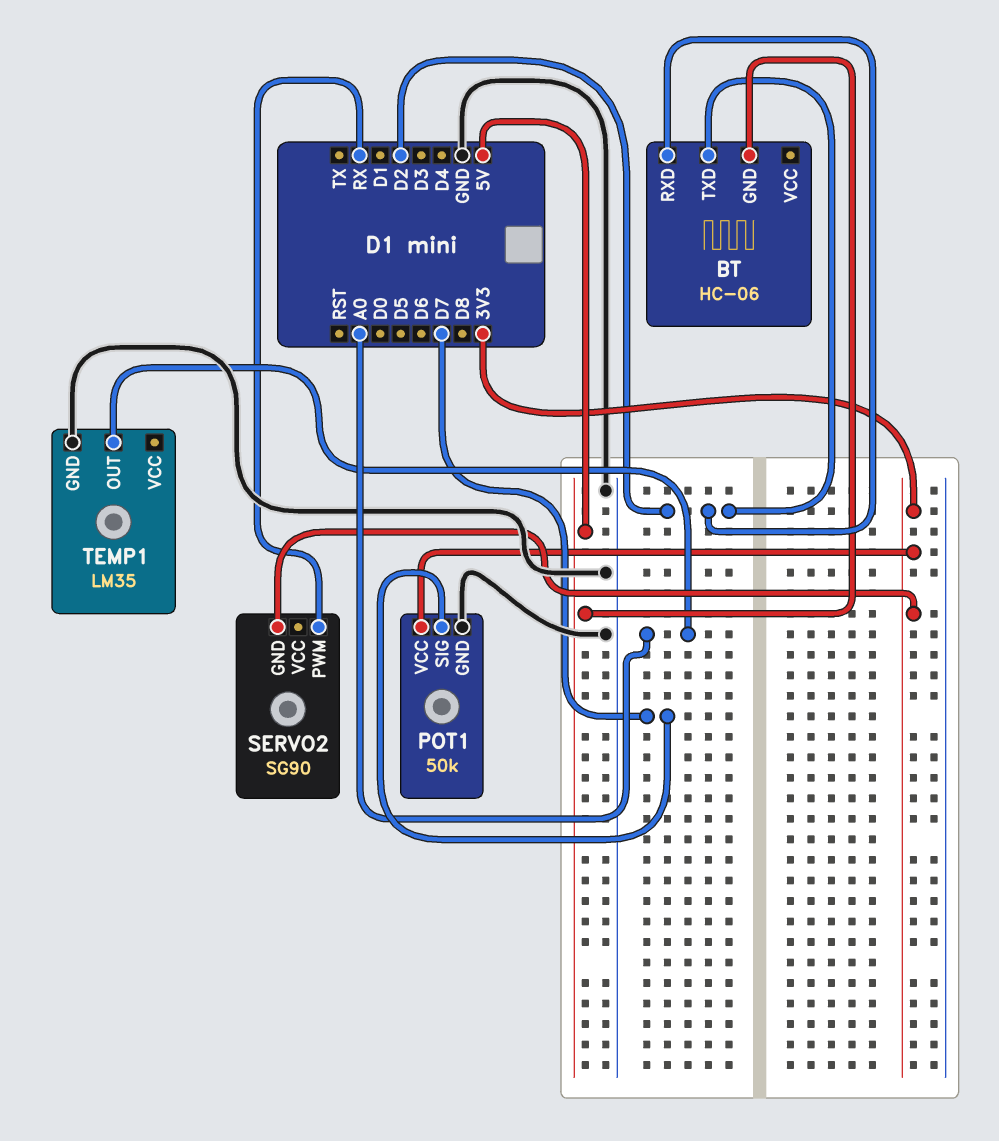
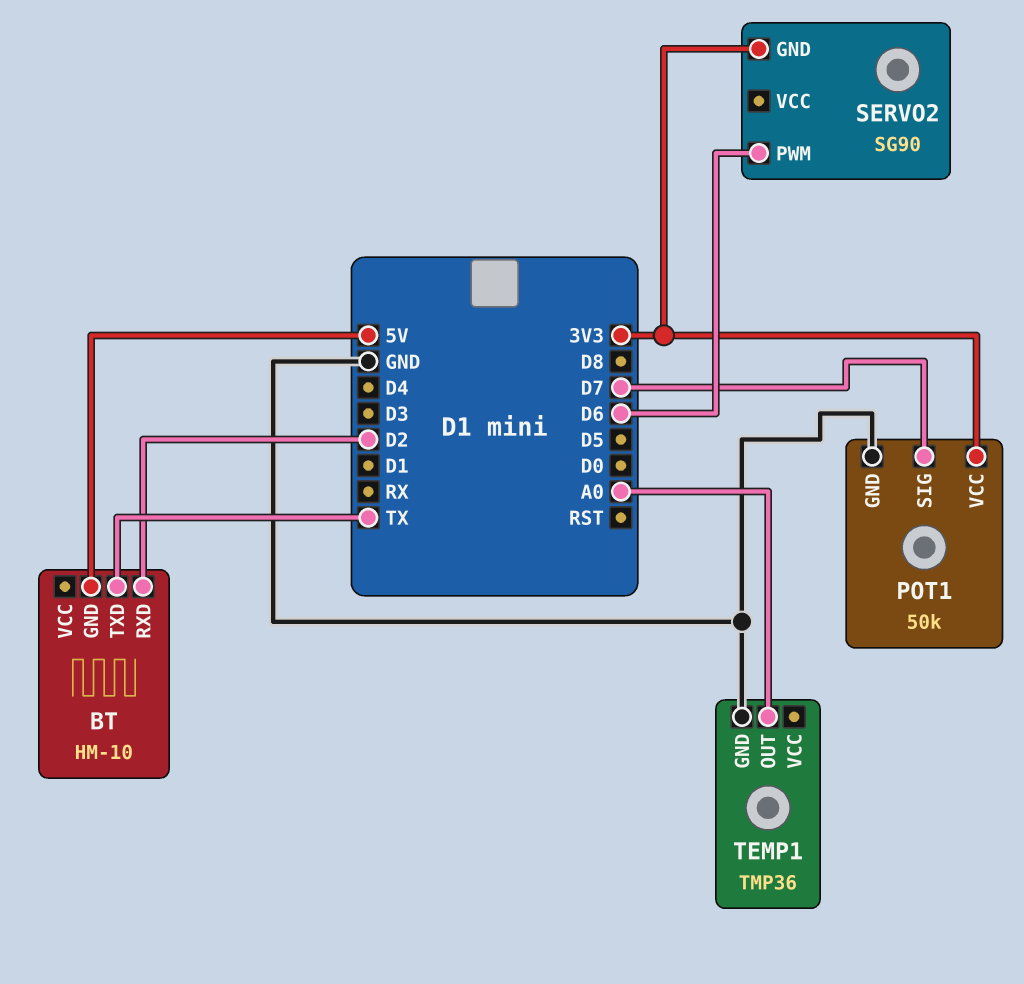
BT: HC-06 -> HM-10
BT pin TXD: D2 -> TX
SERVO2 pin PWM: RX -> D6
TEMP1: LM35 -> TMP36

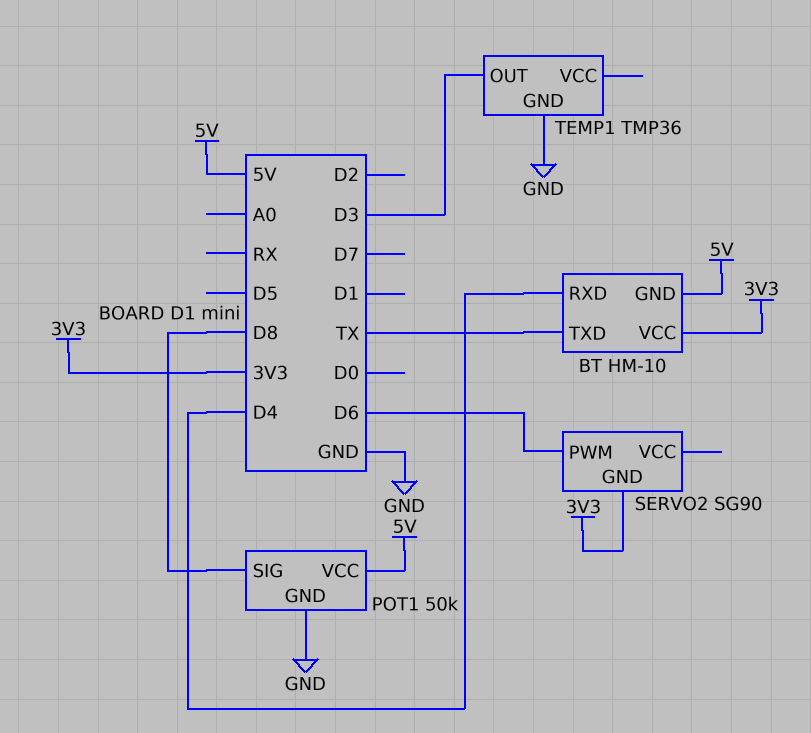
BT pin RXD: D2 -> D4
BT pin VCC: none -> 3V3
POT1 pin SIG: D7 -> D8
POT1 pin VCC: 3V3 -> 5V
TEMP1 pin OUT: A0 -> D3

